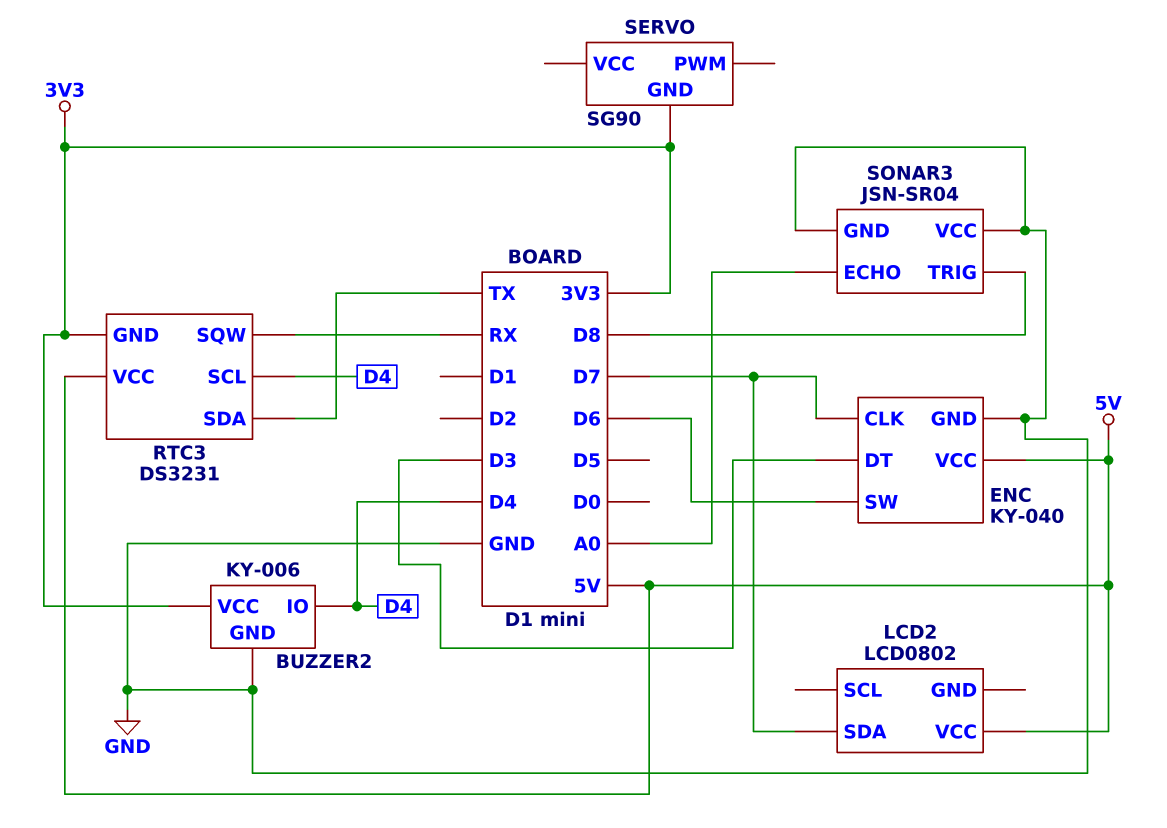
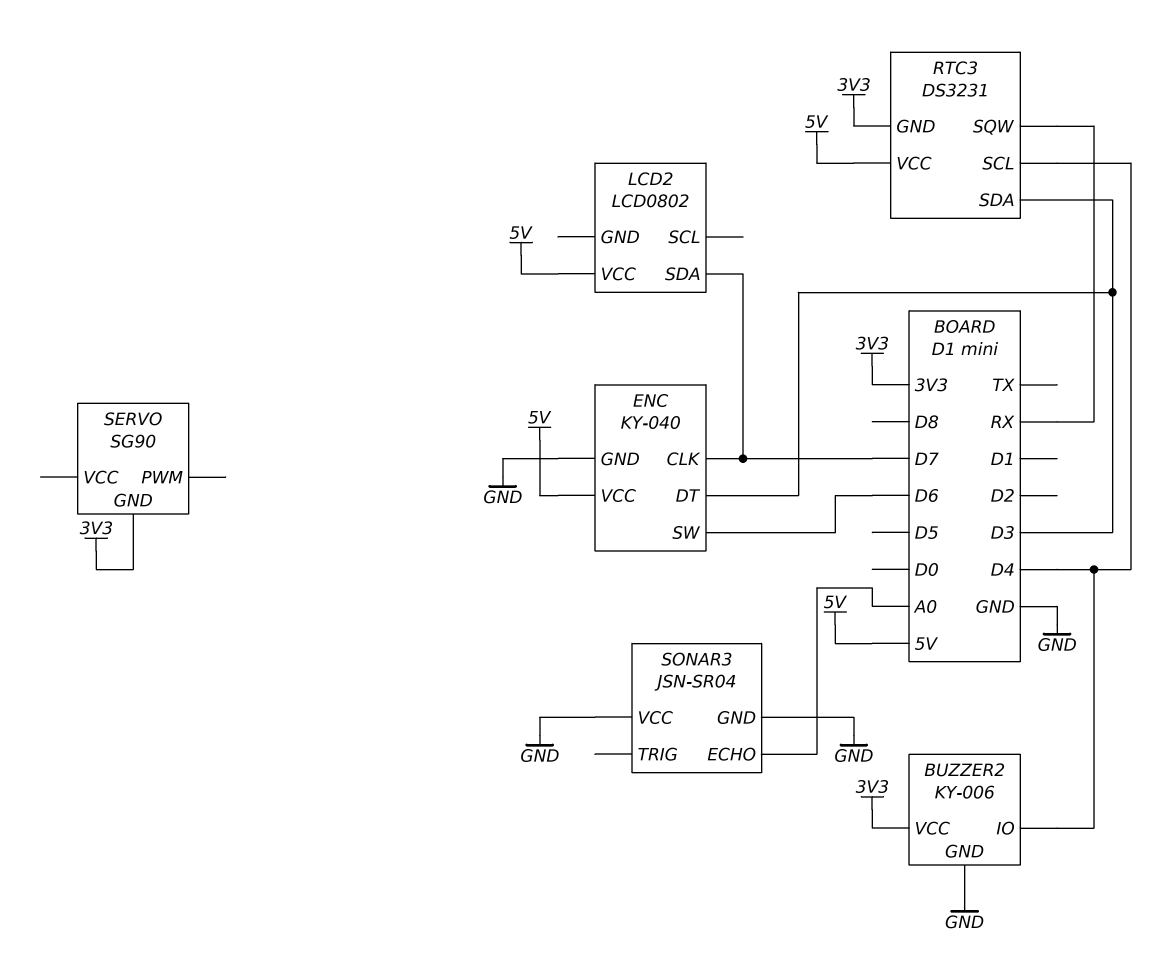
RTC3 pin SDA: TX -> D3
SONAR3 pin TRIG: D8 -> none

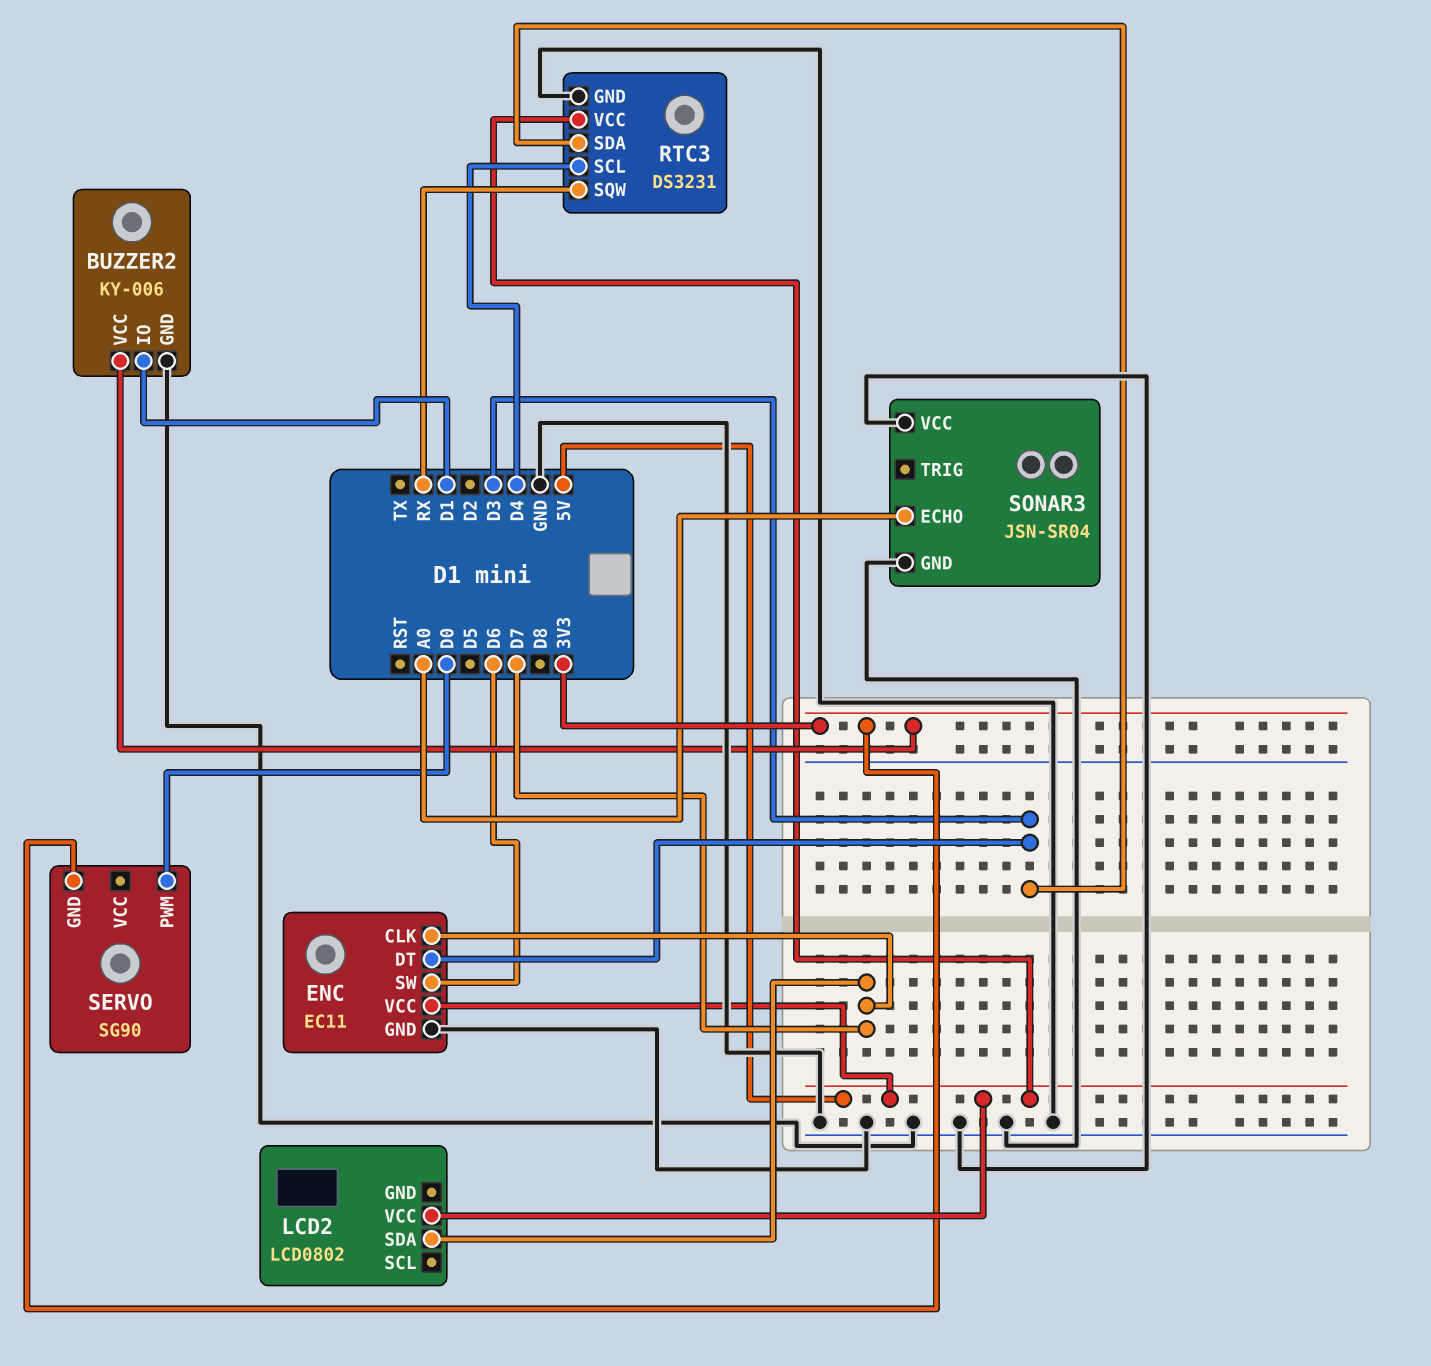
BUZZER2 pin IO: D4 -> D1
ENC: KY-040 -> EC11
RTC3 pin GND: 3V3 -> GND
SERVO pin PWM: none -> D0

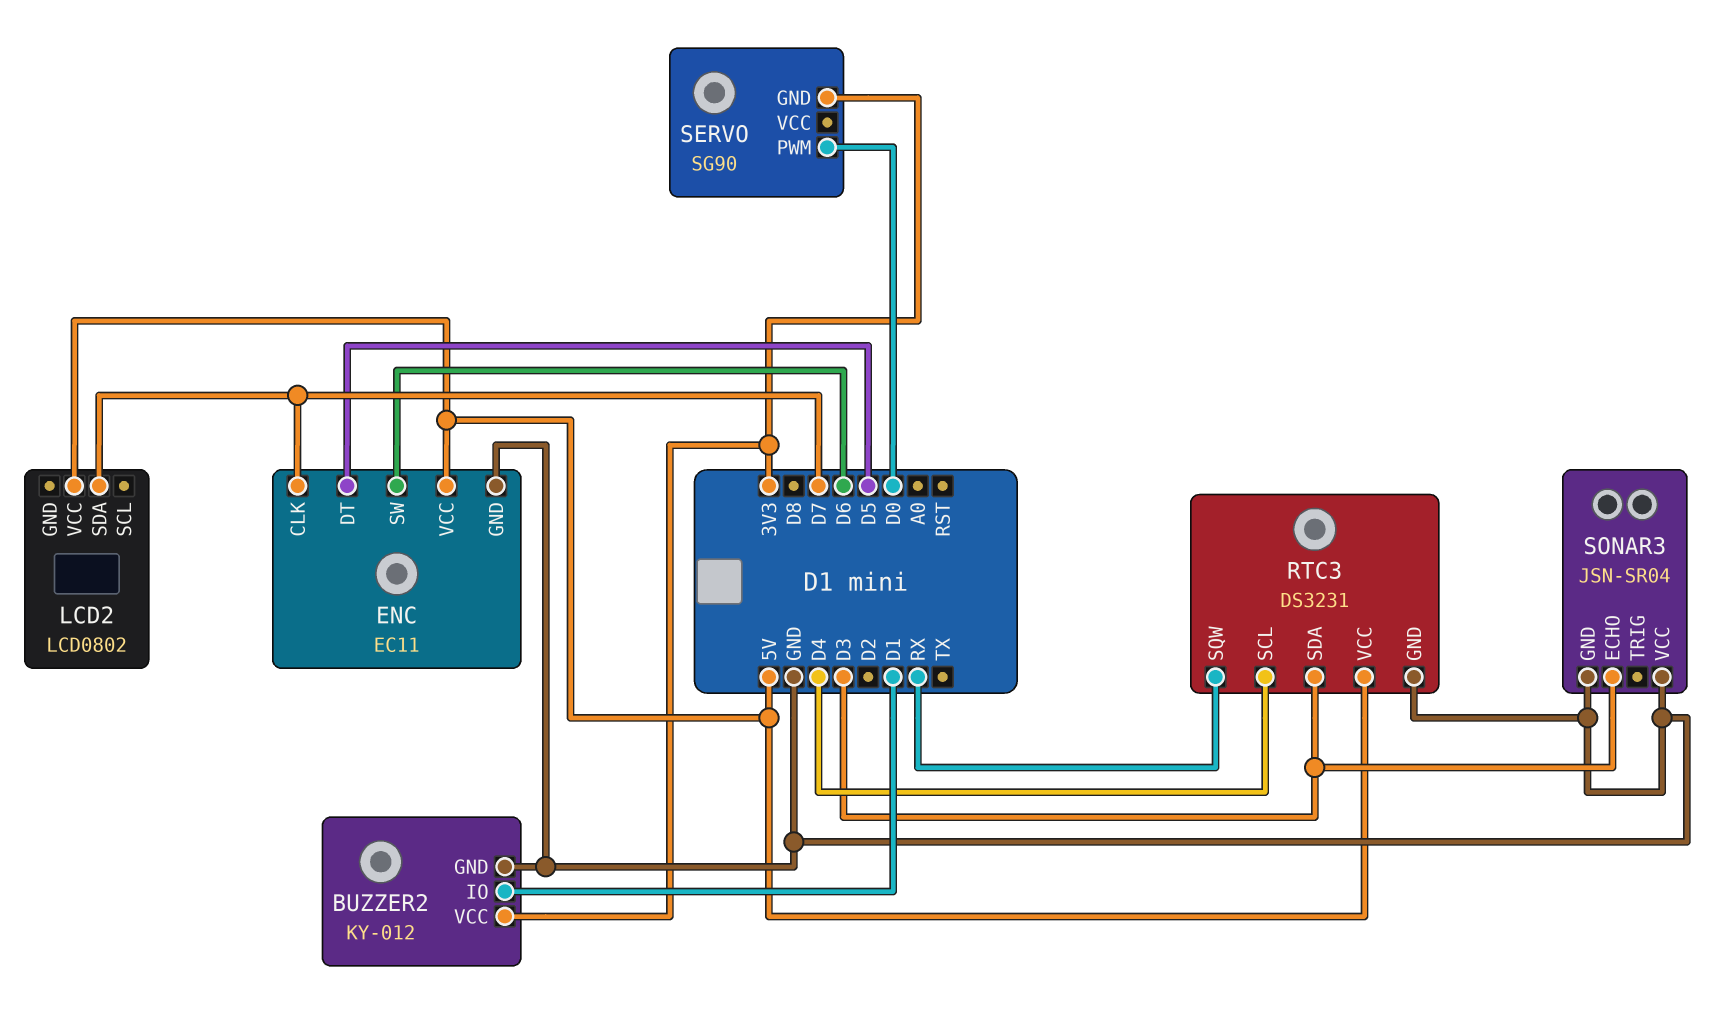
BUZZER2: KY-006 -> KY-012
ENC pin DT: D3 -> D5
SONAR3 pin ECHO: A0 -> D3

